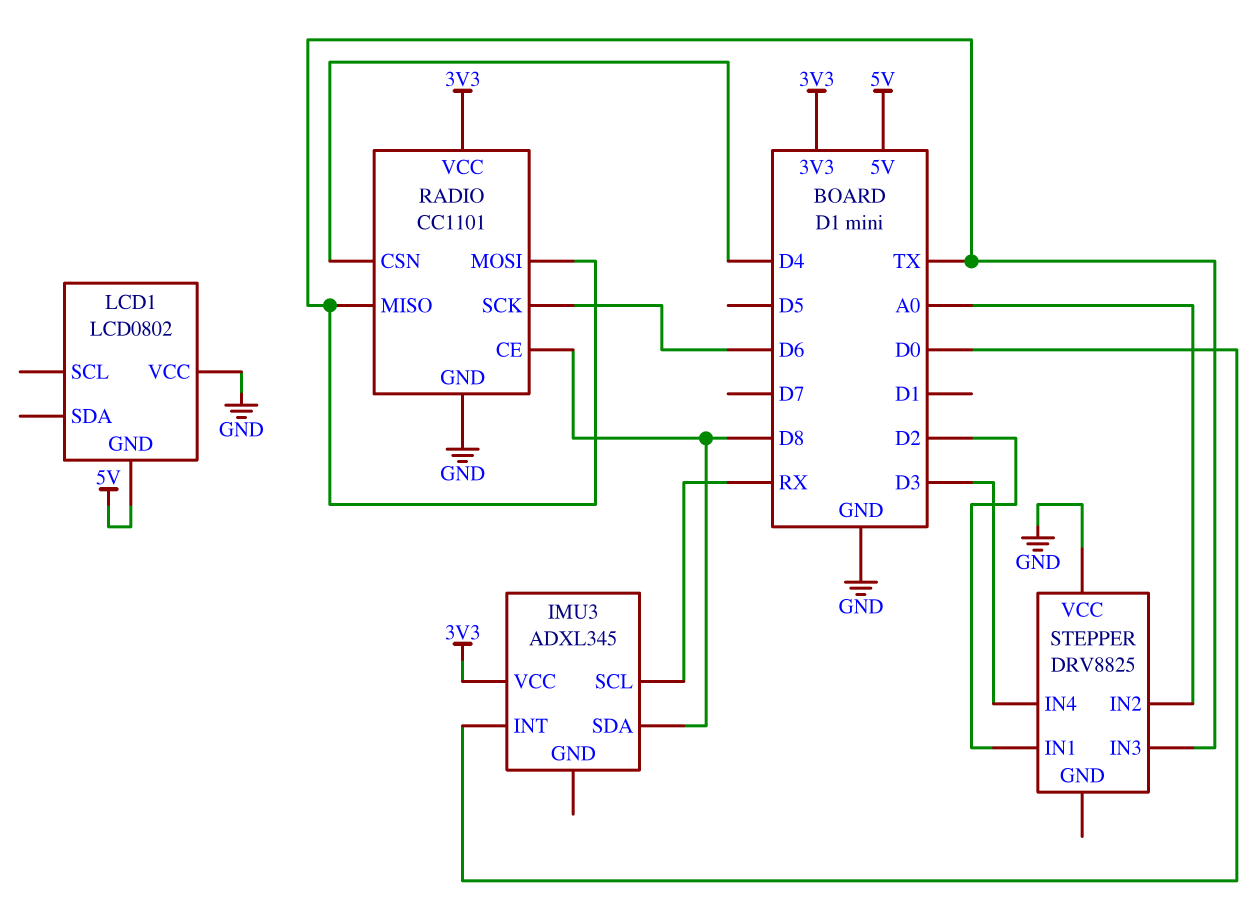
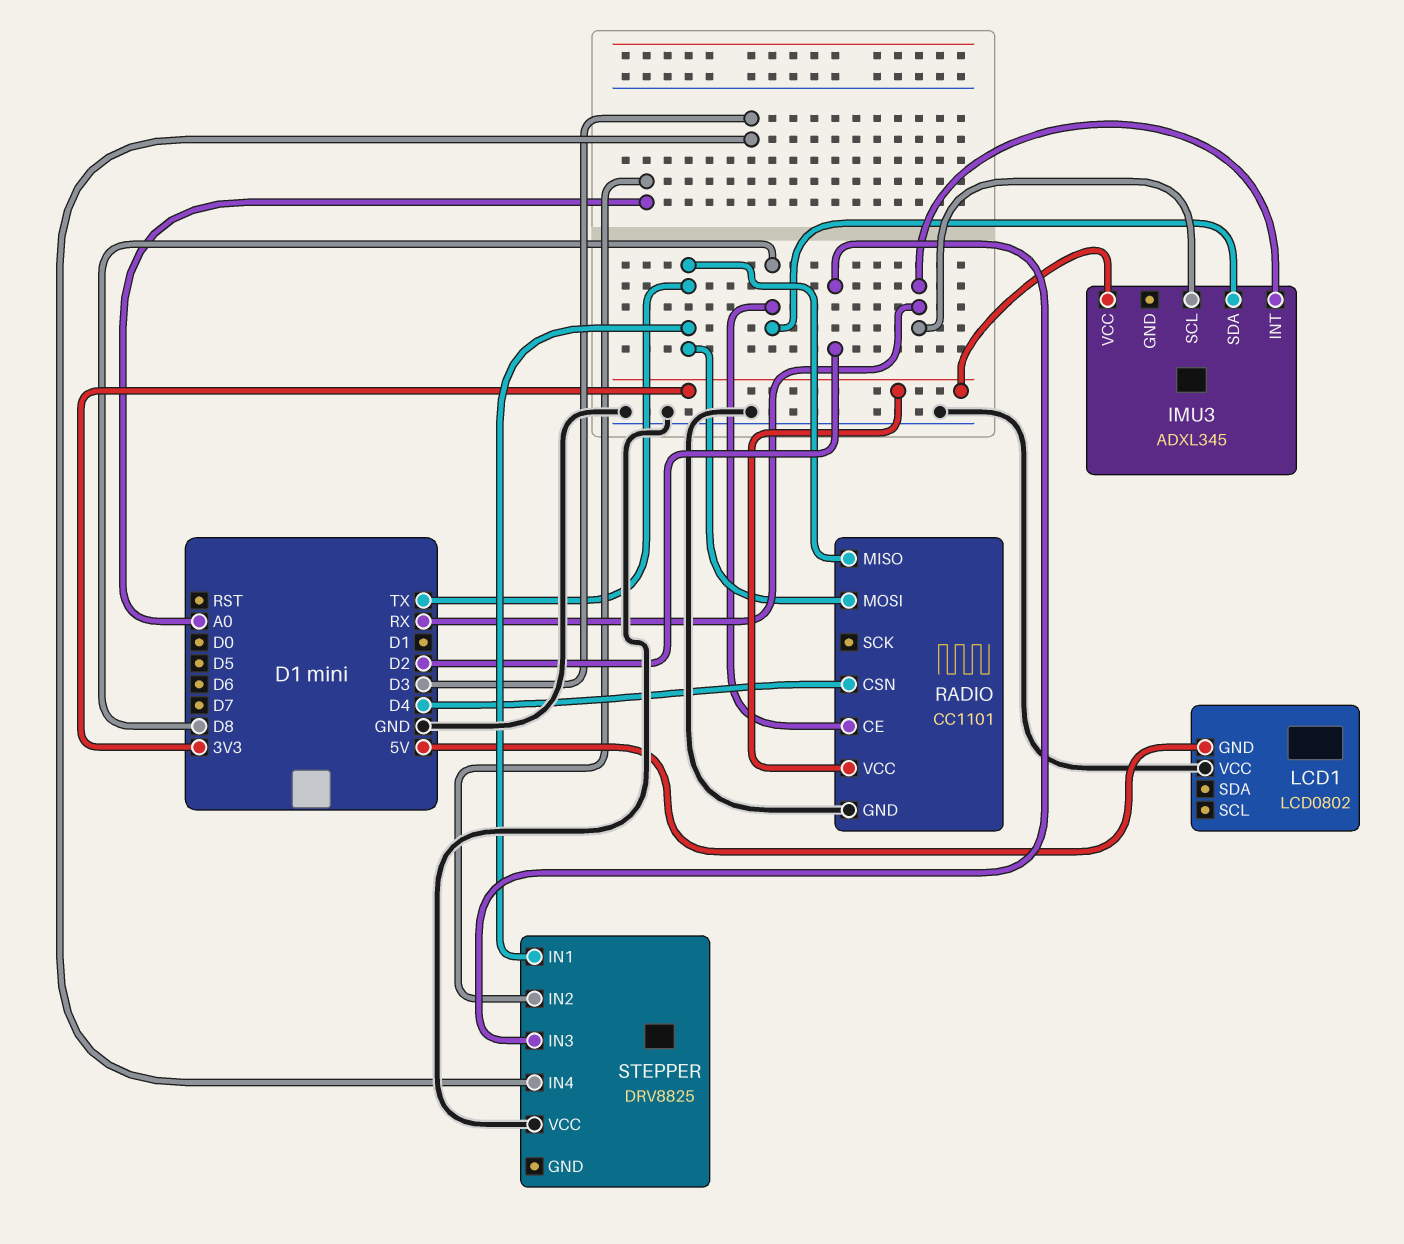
IMU3 pin INT: D0 -> RX
RADIO pin SCK: D6 -> none
STEPPER pin IN1: D2 -> TX
STEPPER pin IN3: TX -> D2

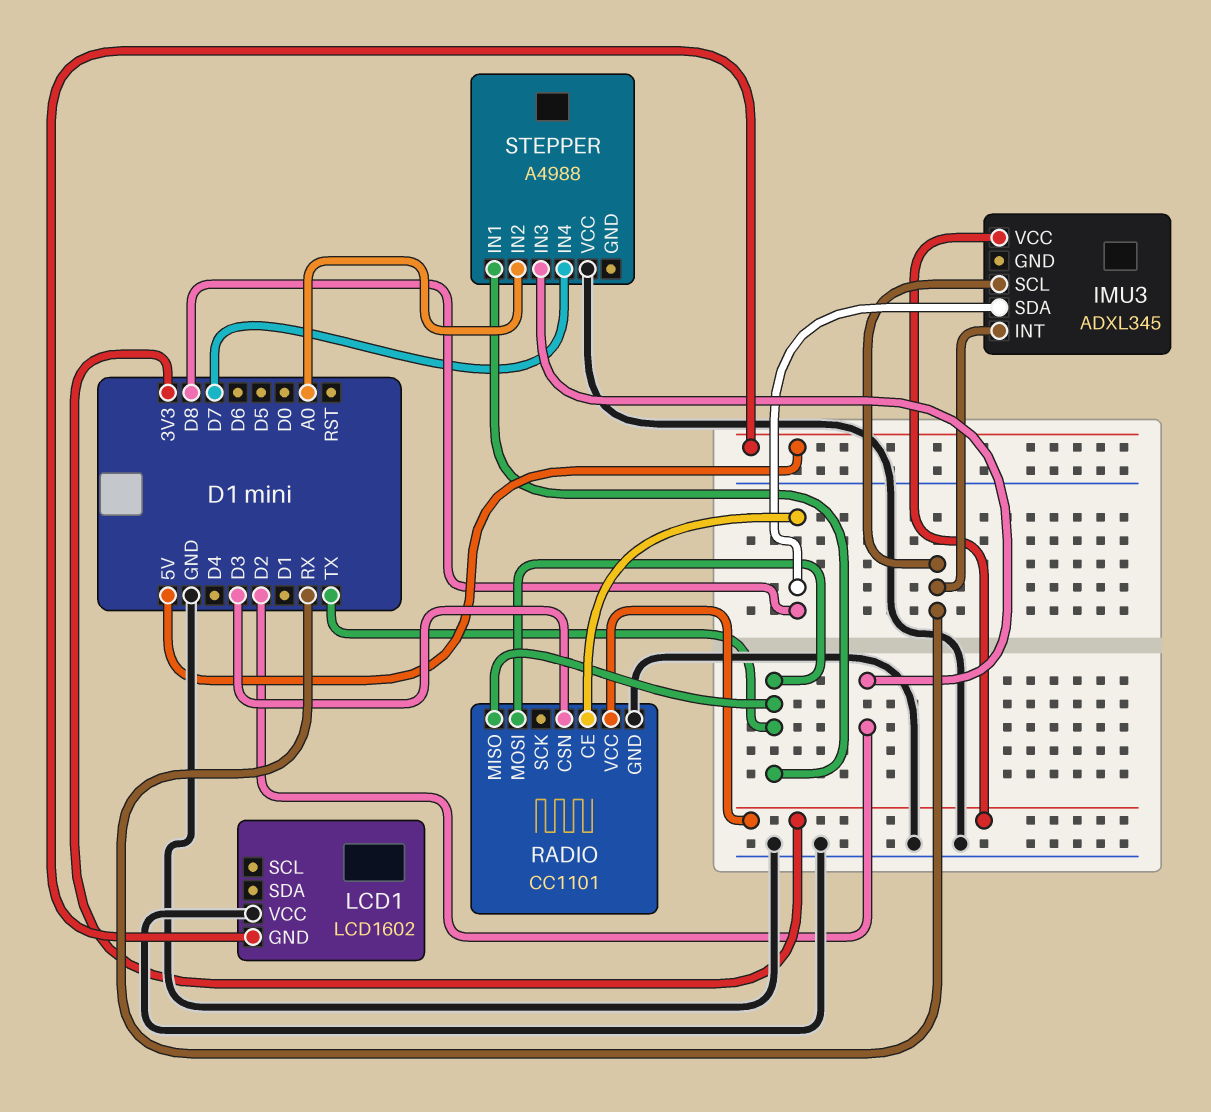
LCD1: LCD0802 -> LCD1602
RADIO pin CSN: D4 -> D3
STEPPER: DRV8825 -> A4988
STEPPER pin IN4: D3 -> D7

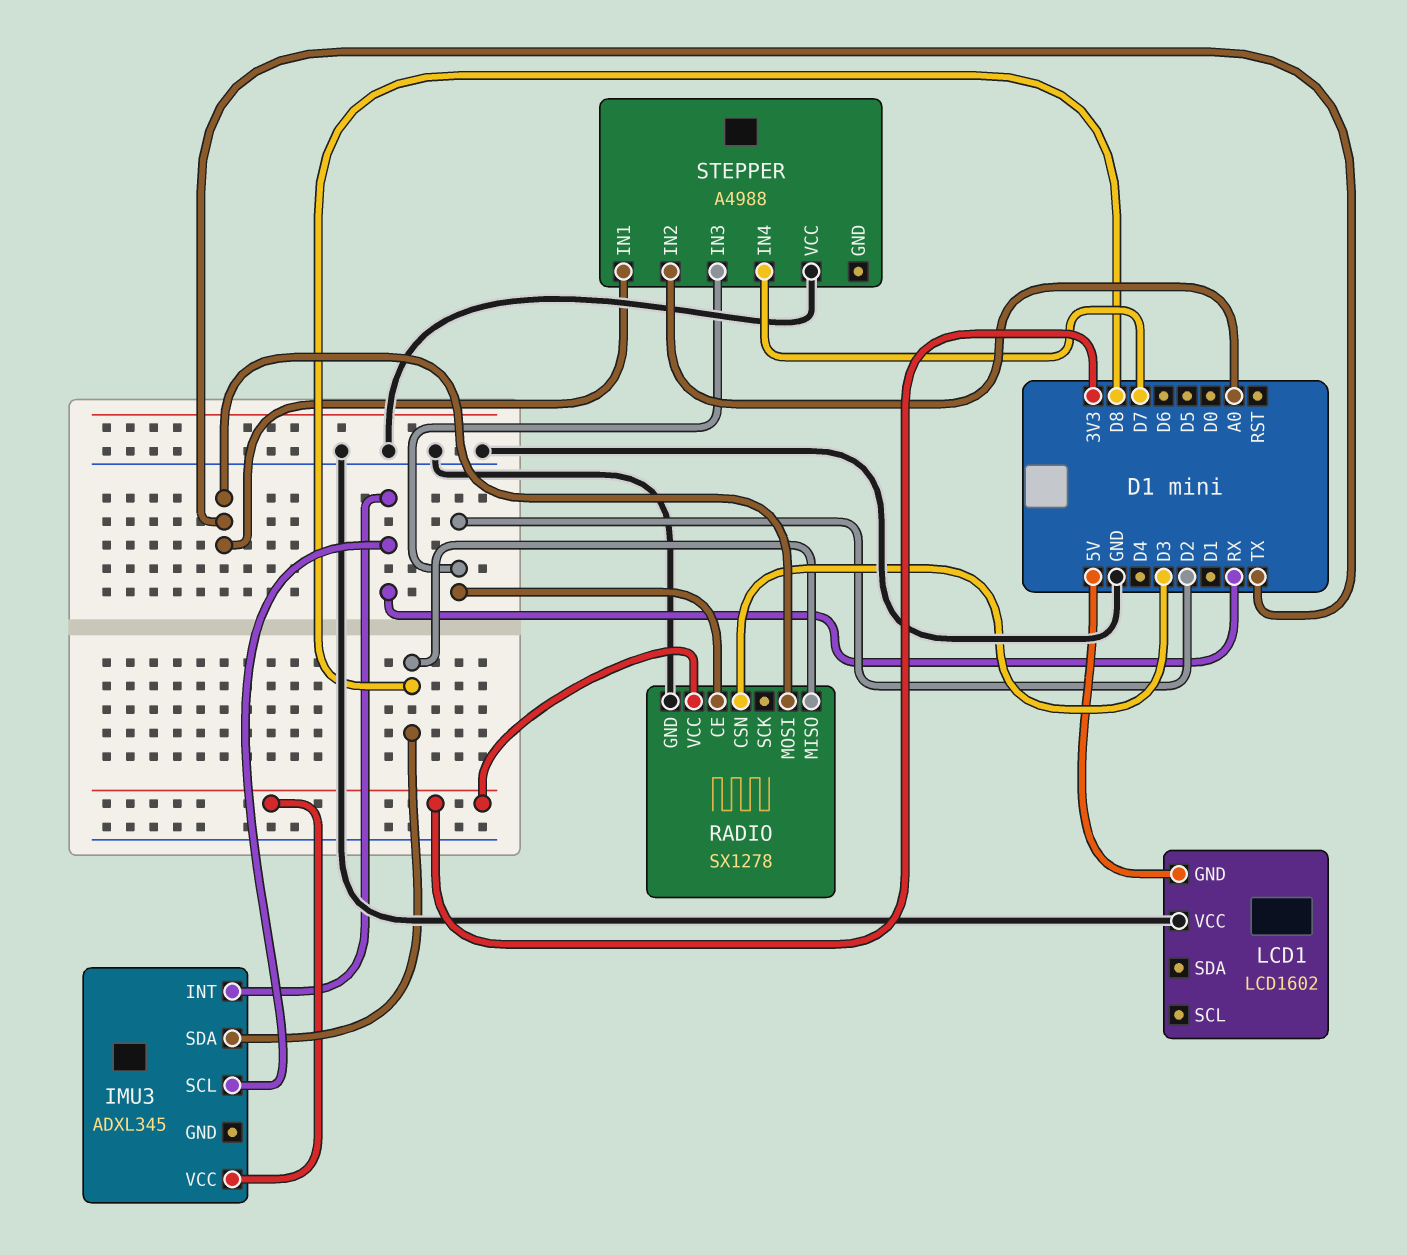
RADIO: CC1101 -> SX1278
RADIO pin CE: D8 -> D2
RADIO pin MISO: TX -> D8

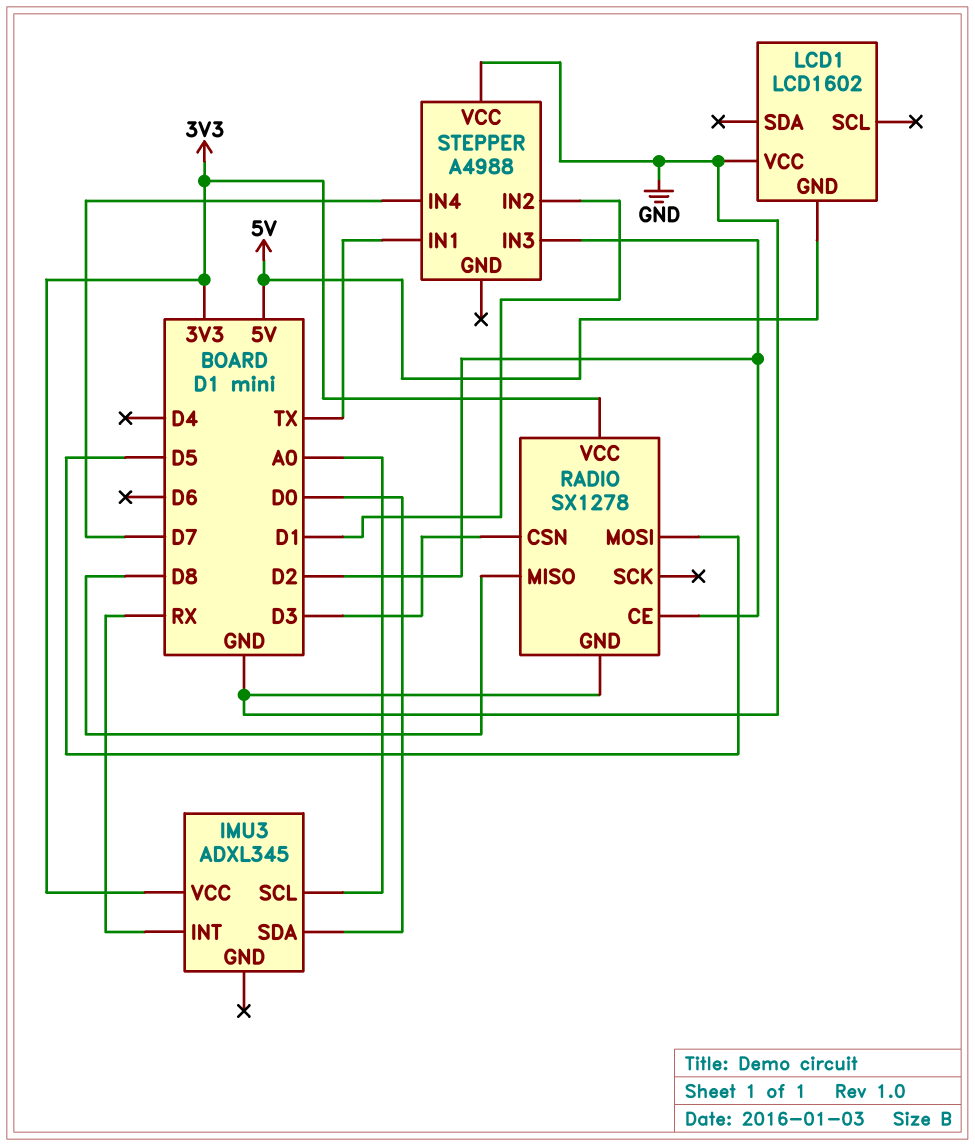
IMU3 pin SCL: RX -> A0
IMU3 pin SDA: D8 -> D0
RADIO pin MOSI: TX -> D5
STEPPER pin IN2: A0 -> D1

